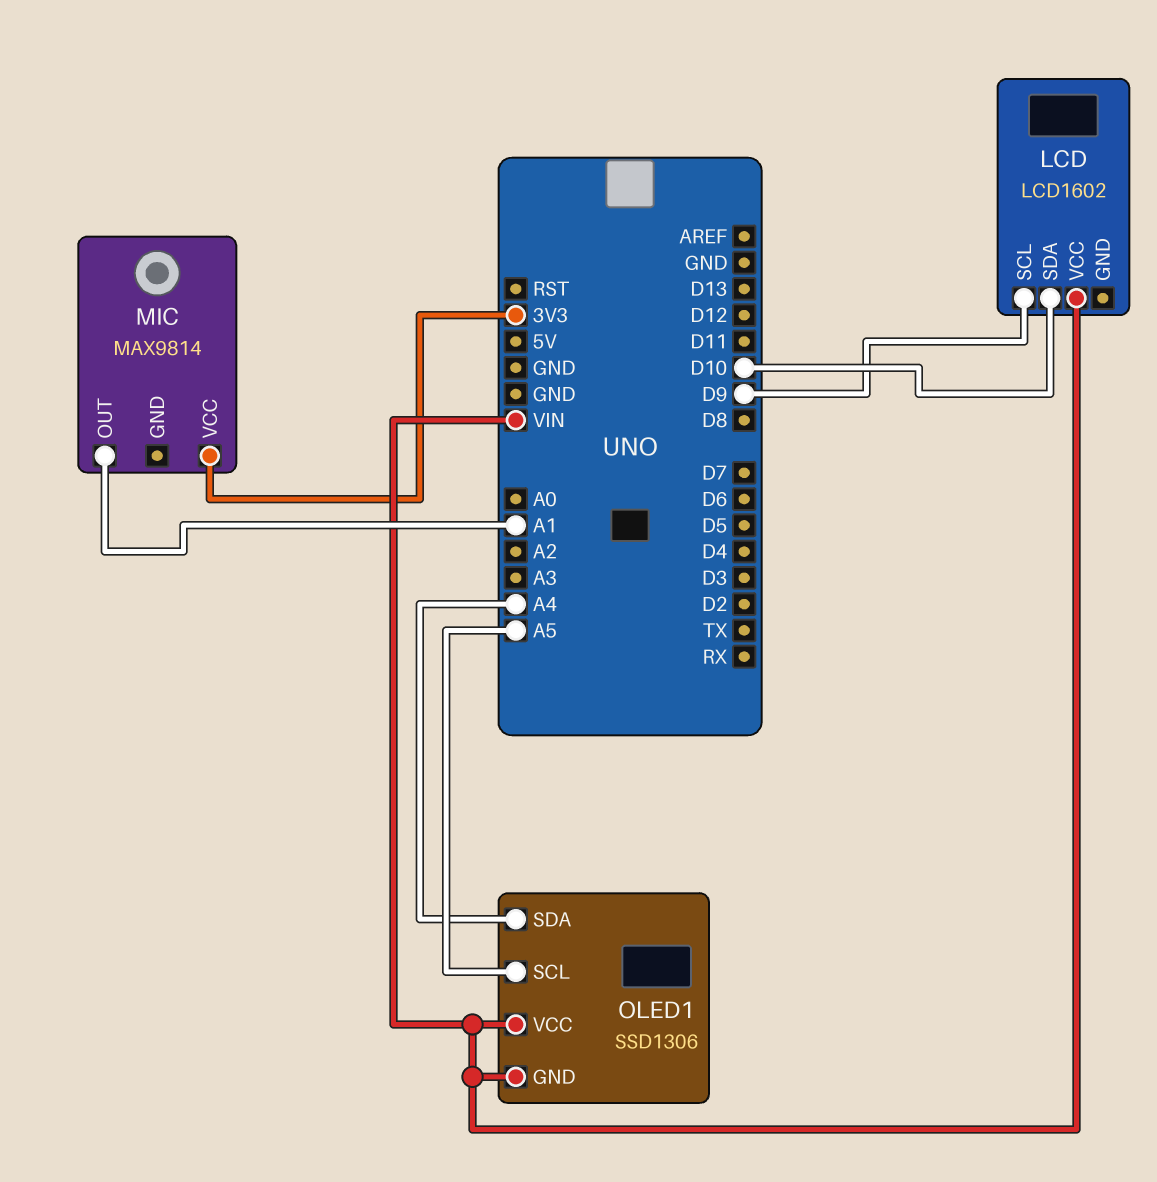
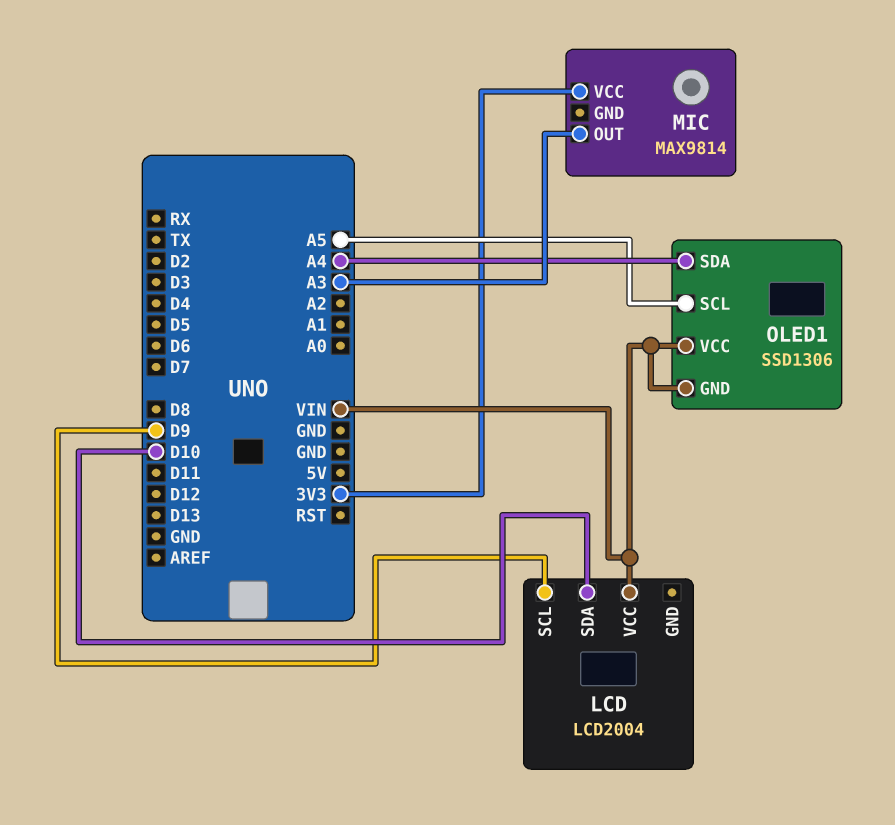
LCD: LCD1602 -> LCD2004
MIC pin OUT: A1 -> A3

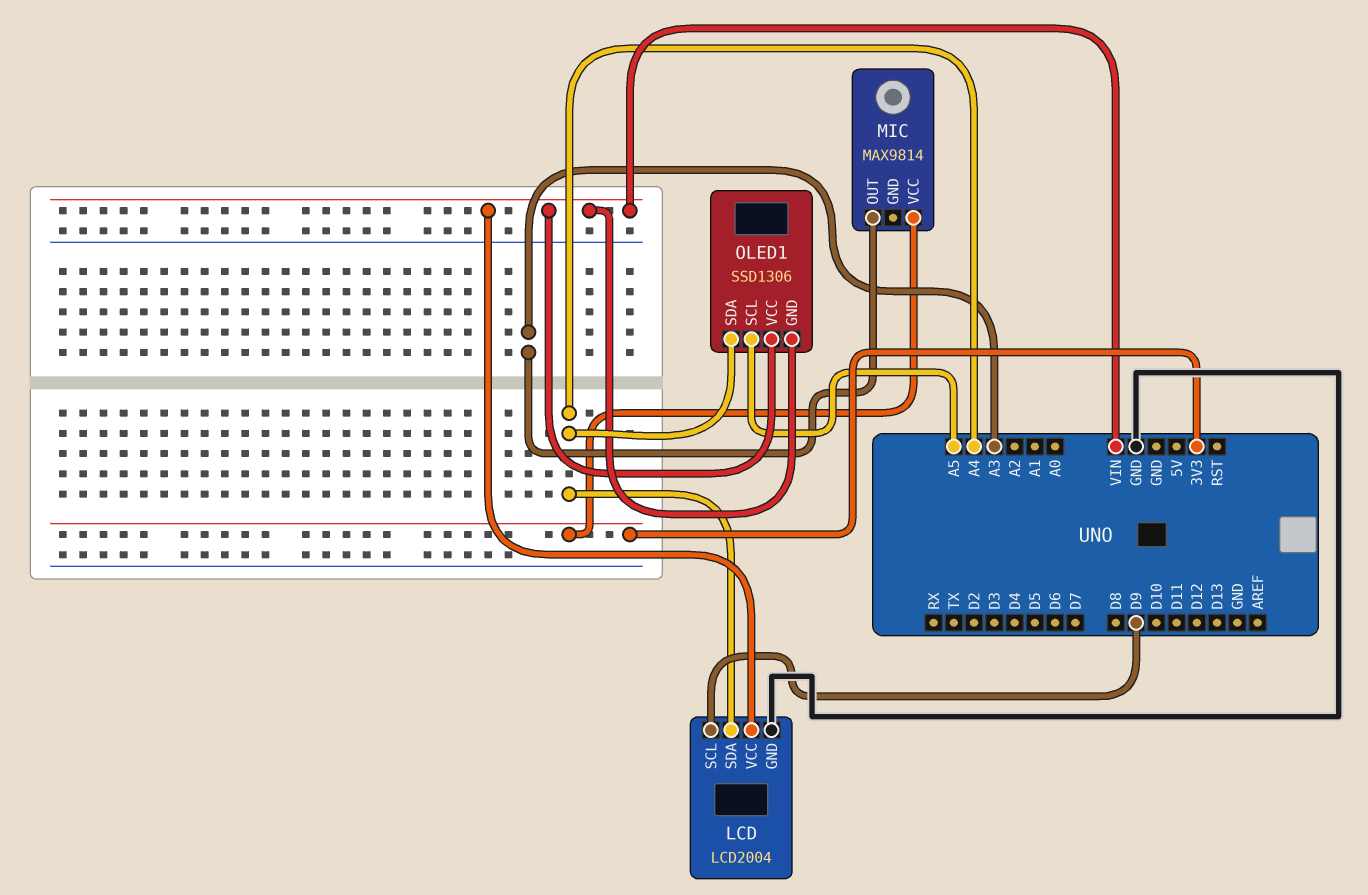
LCD pin GND: none -> GND
LCD pin SDA: D10 -> A4

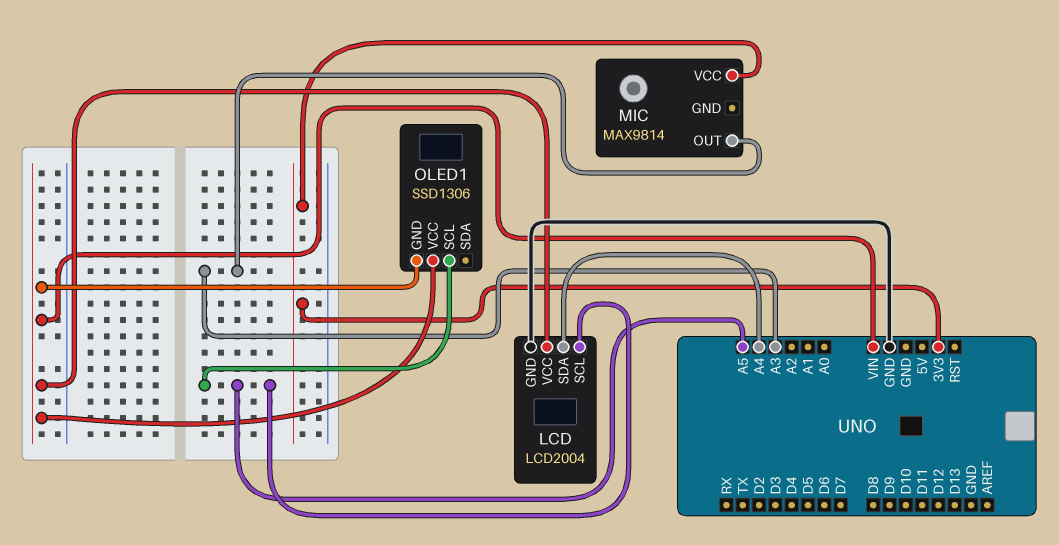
LCD pin SCL: D9 -> A5
OLED1 pin SDA: A4 -> none

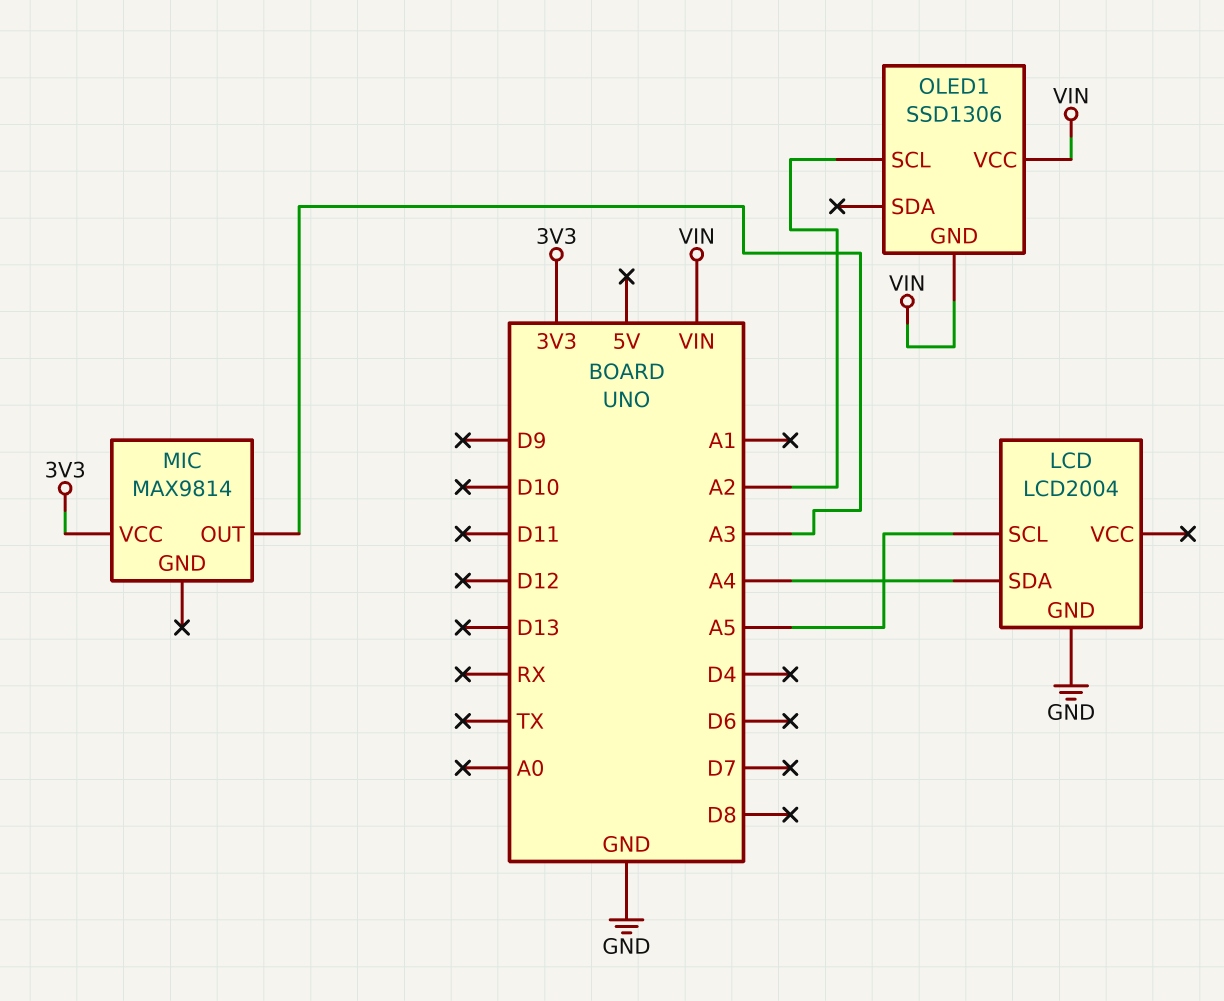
LCD pin VCC: VIN -> none
OLED1 pin SCL: A5 -> A2

